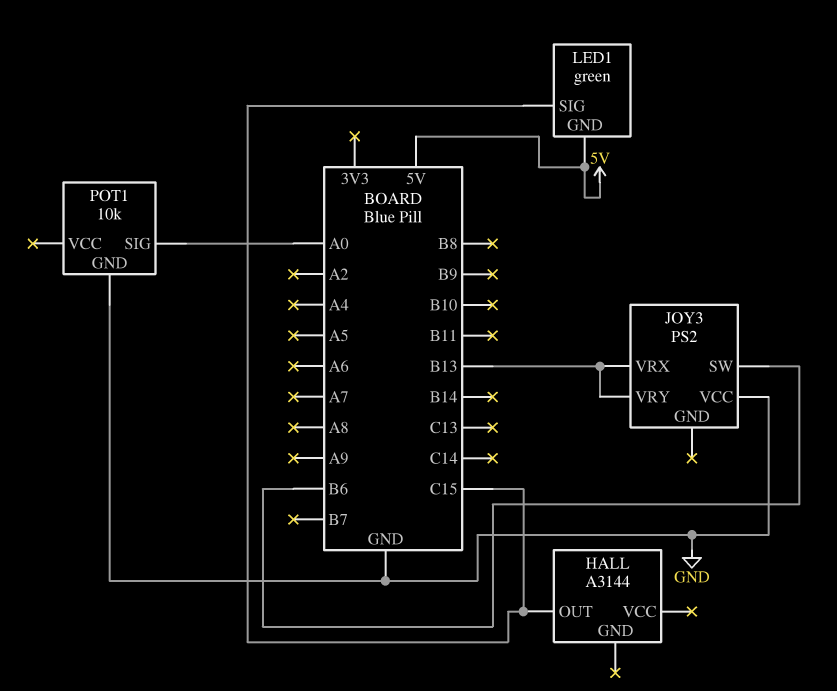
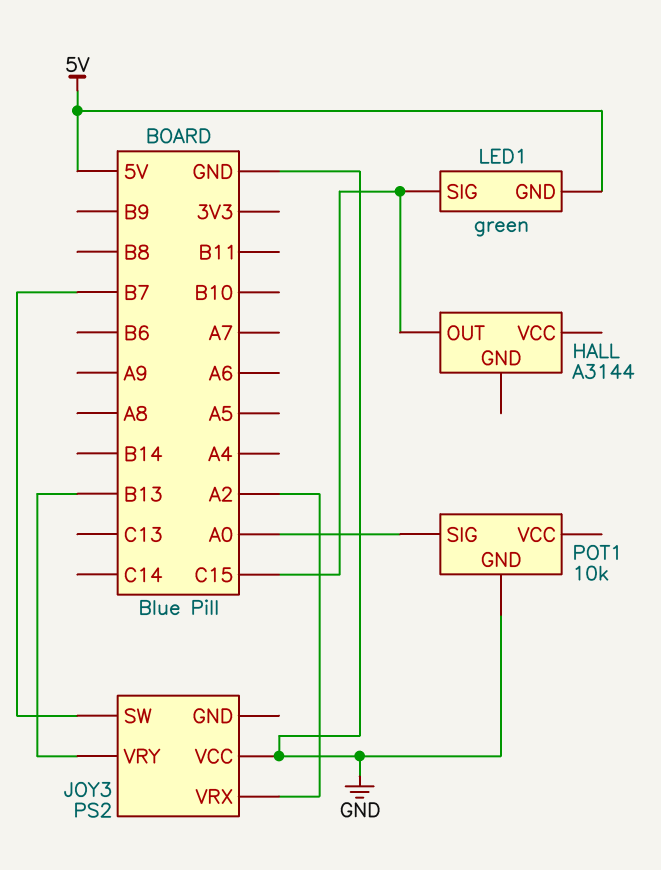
JOY3 pin SW: B6 -> B7
JOY3 pin VRX: B13 -> A2

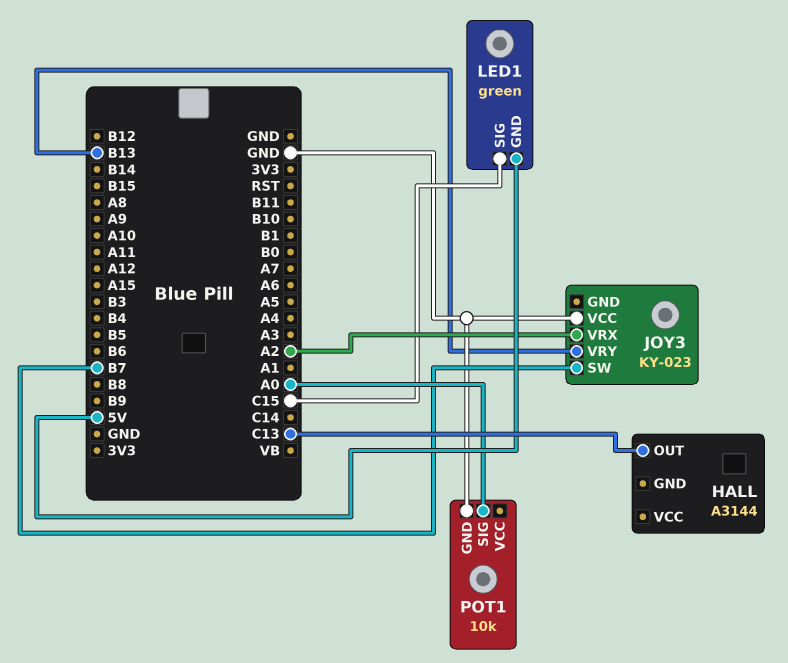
HALL pin OUT: C15 -> C13
JOY3: PS2 -> KY-023

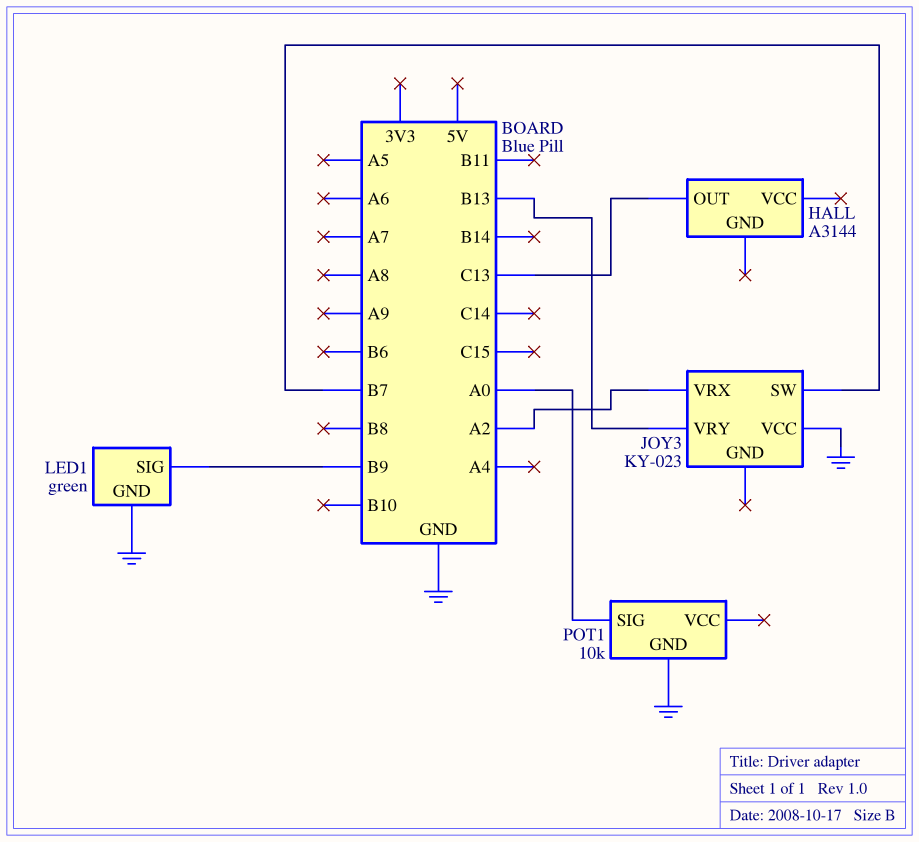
LED1 pin GND: 5V -> GND
LED1 pin SIG: C15 -> B9

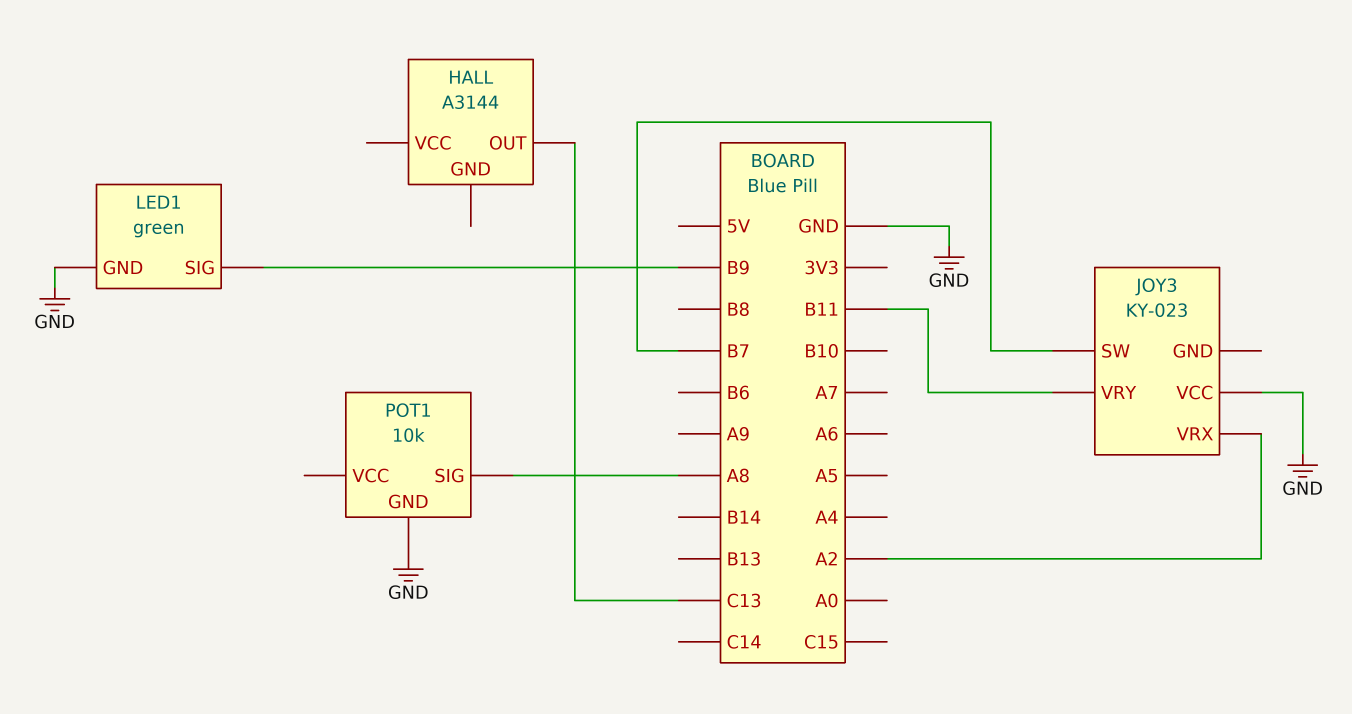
JOY3 pin VRY: B13 -> B11
POT1 pin SIG: A0 -> A8

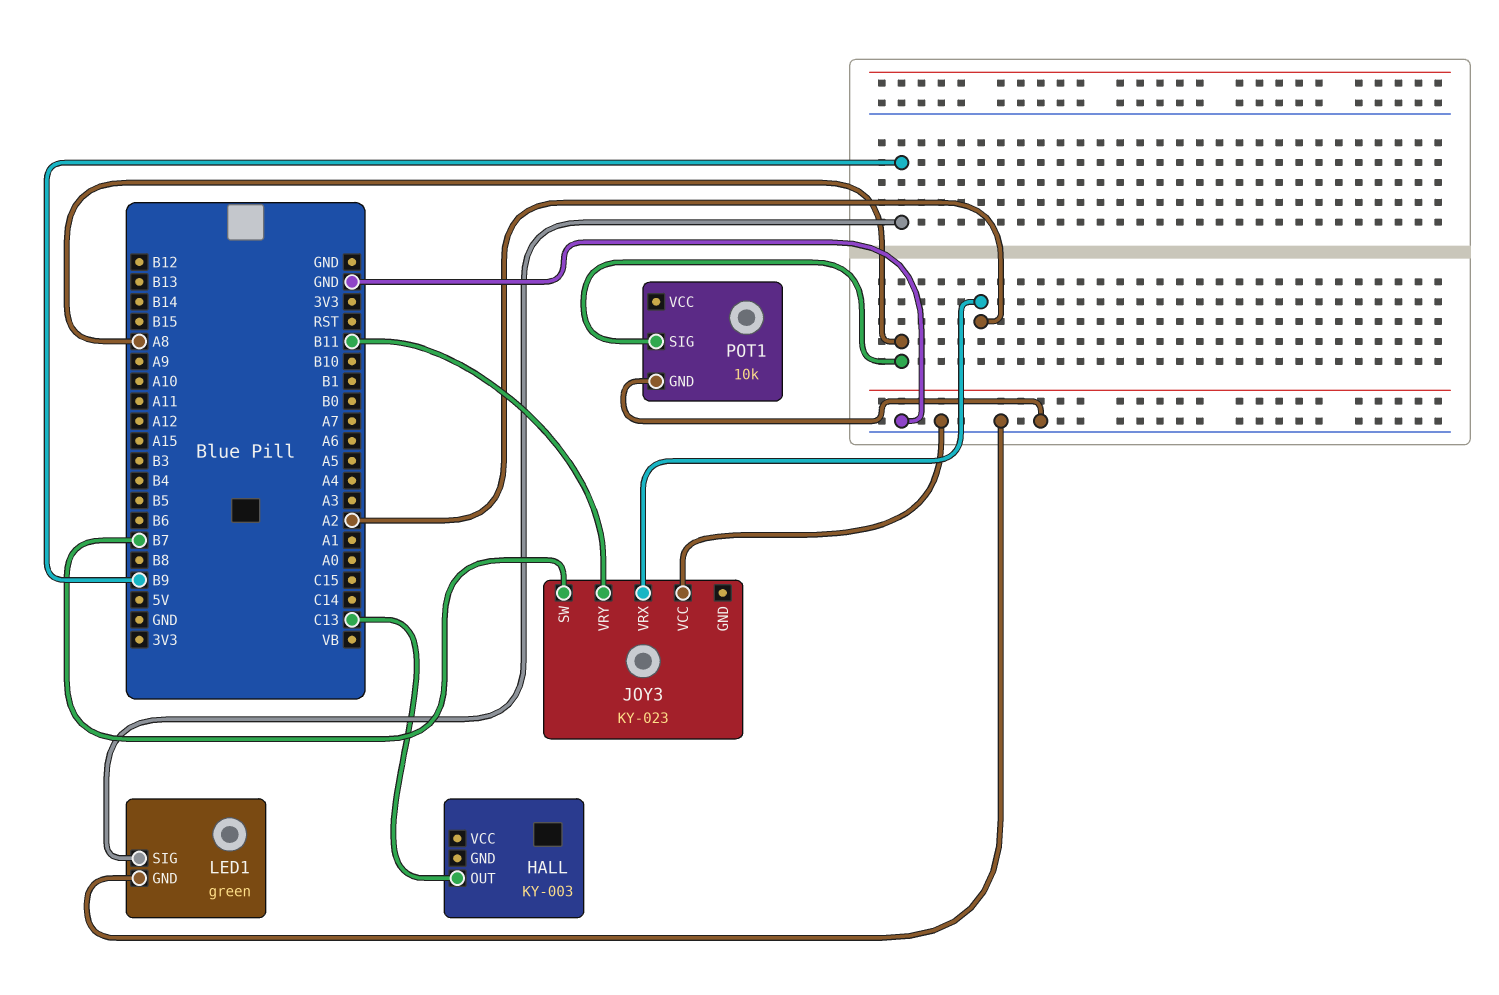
HALL: A3144 -> KY-003

